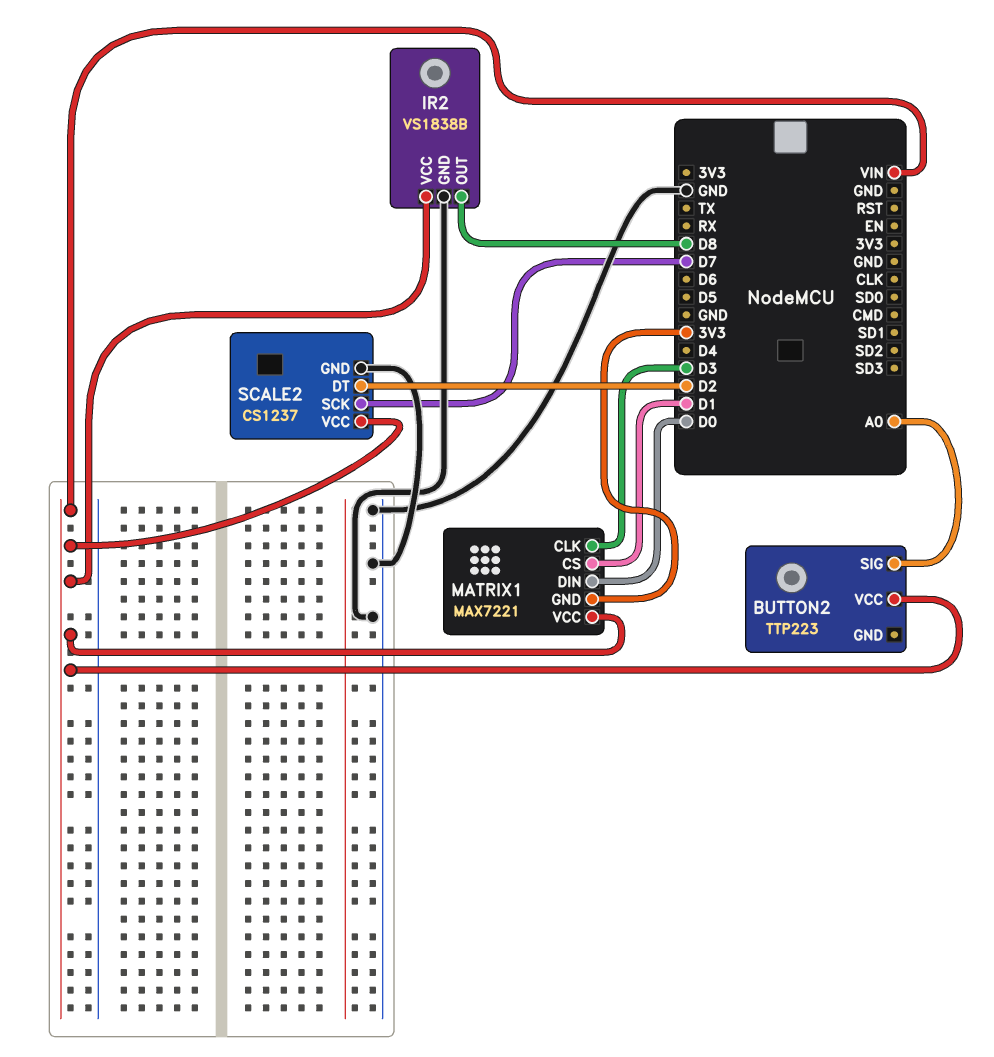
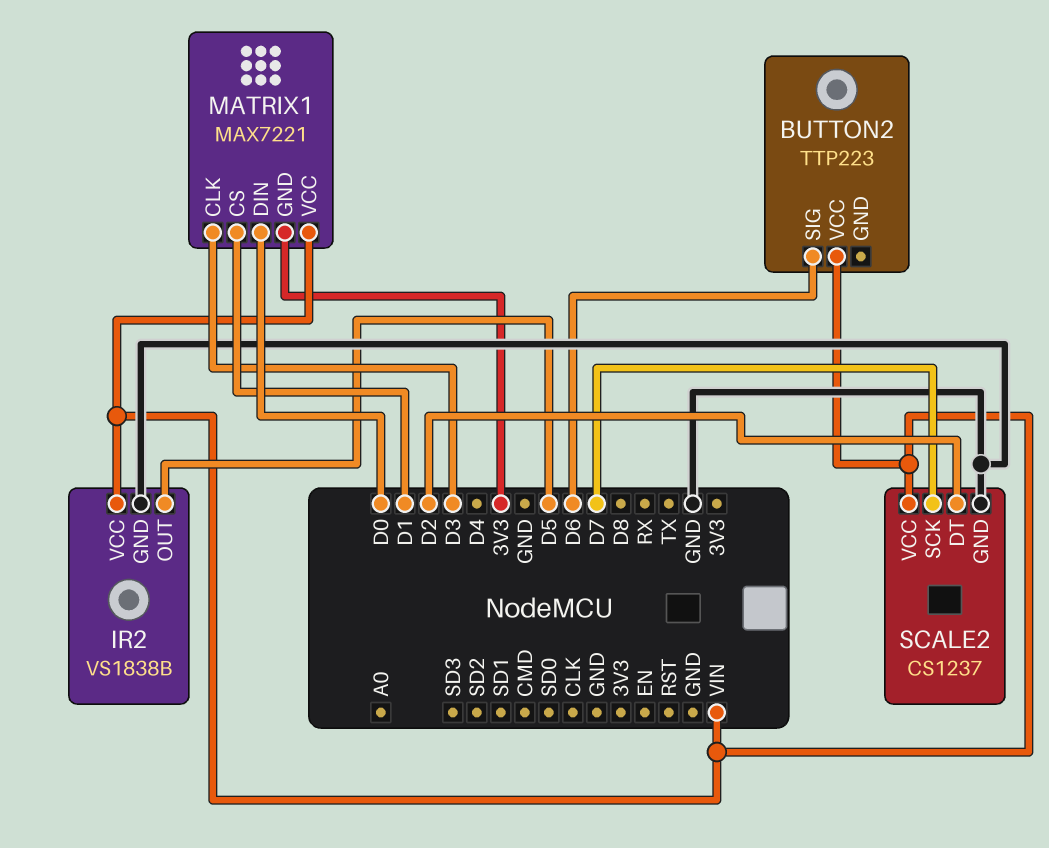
BUTTON2 pin SIG: A0 -> D6
IR2 pin OUT: D8 -> D5

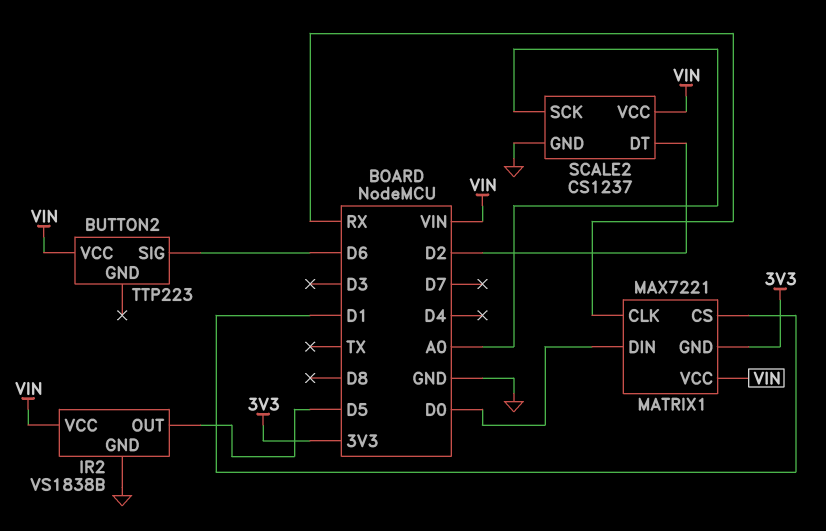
MATRIX1 pin CLK: D3 -> RX
SCALE2 pin SCK: D7 -> A0

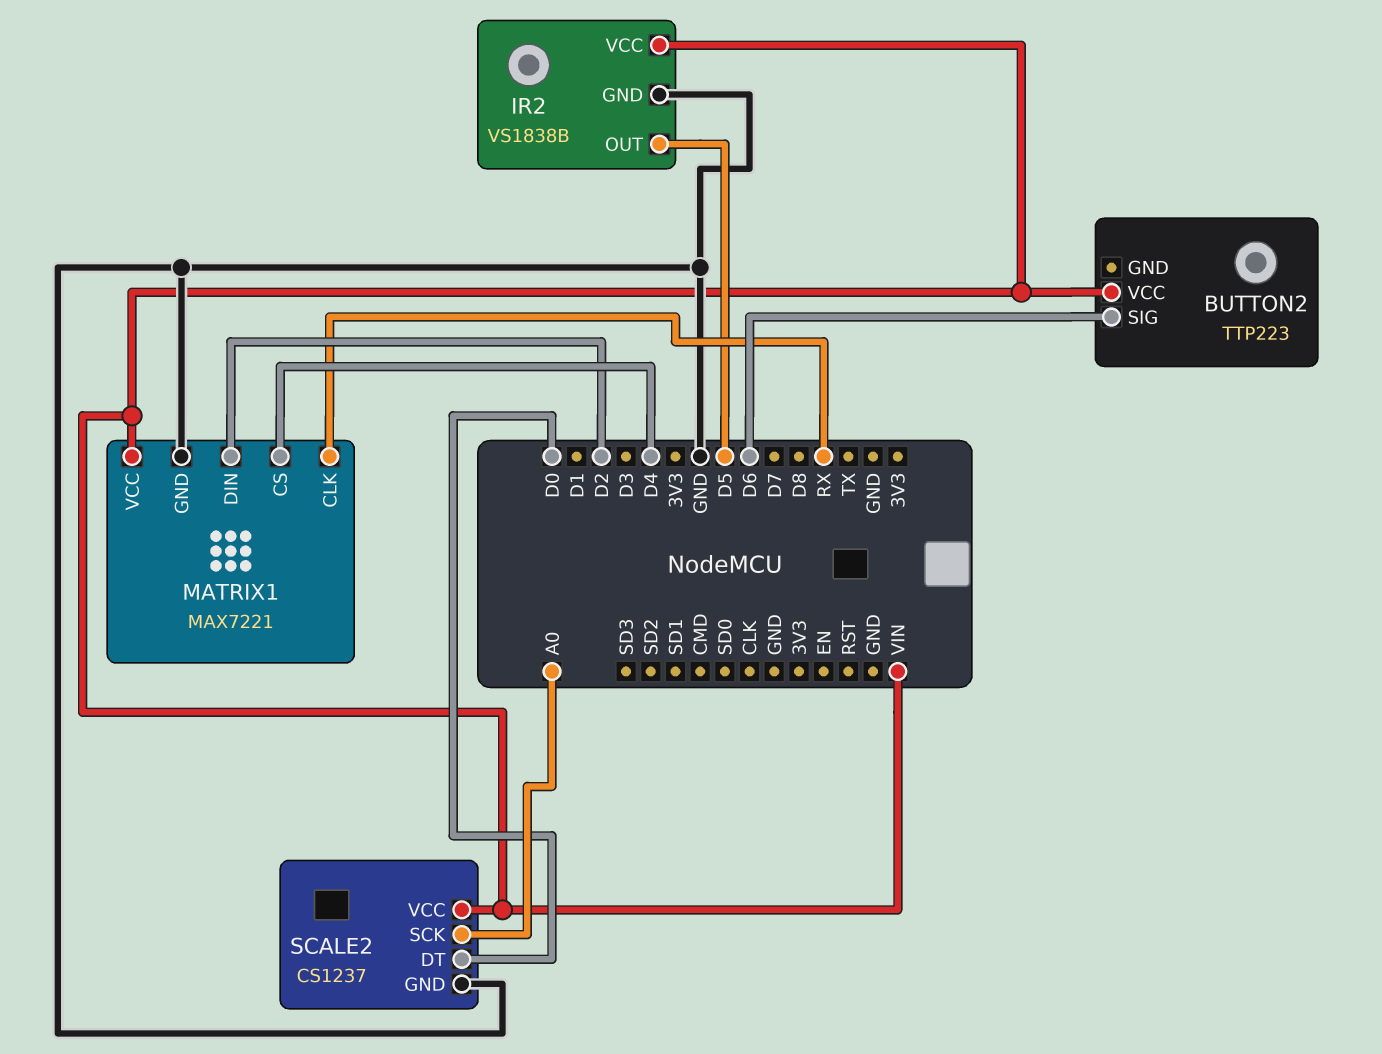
MATRIX1 pin CS: D1 -> D4
MATRIX1 pin DIN: D0 -> D2
MATRIX1 pin GND: 3V3 -> GND
SCALE2 pin DT: D2 -> D0

